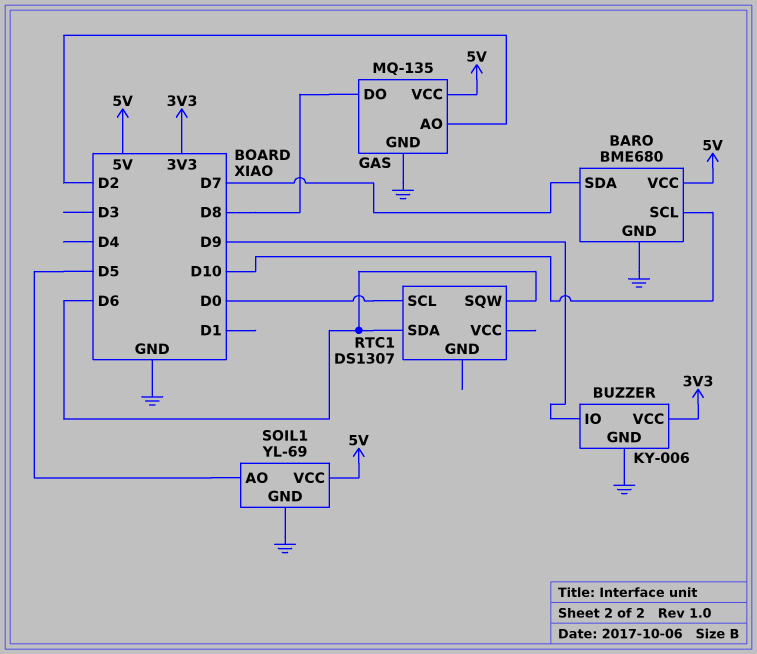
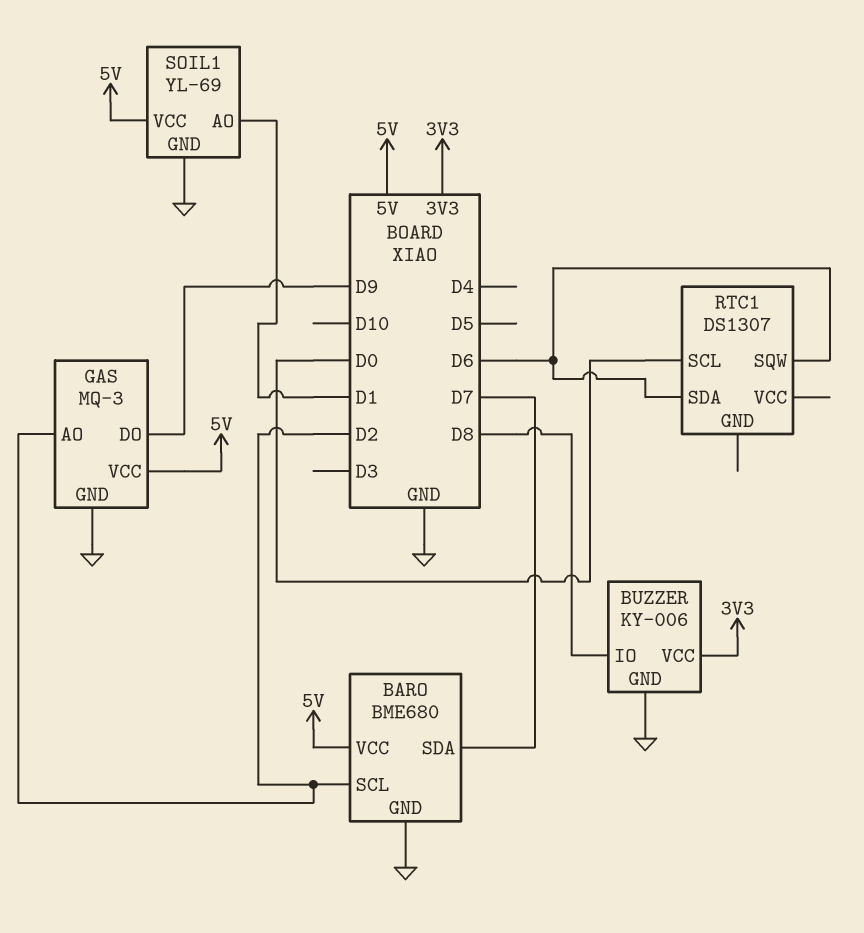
BARO pin SCL: D10 -> D2
BUZZER pin IO: D9 -> D8
GAS: MQ-135 -> MQ-3
GAS pin DO: D8 -> D9
SOIL1 pin AO: D5 -> D1

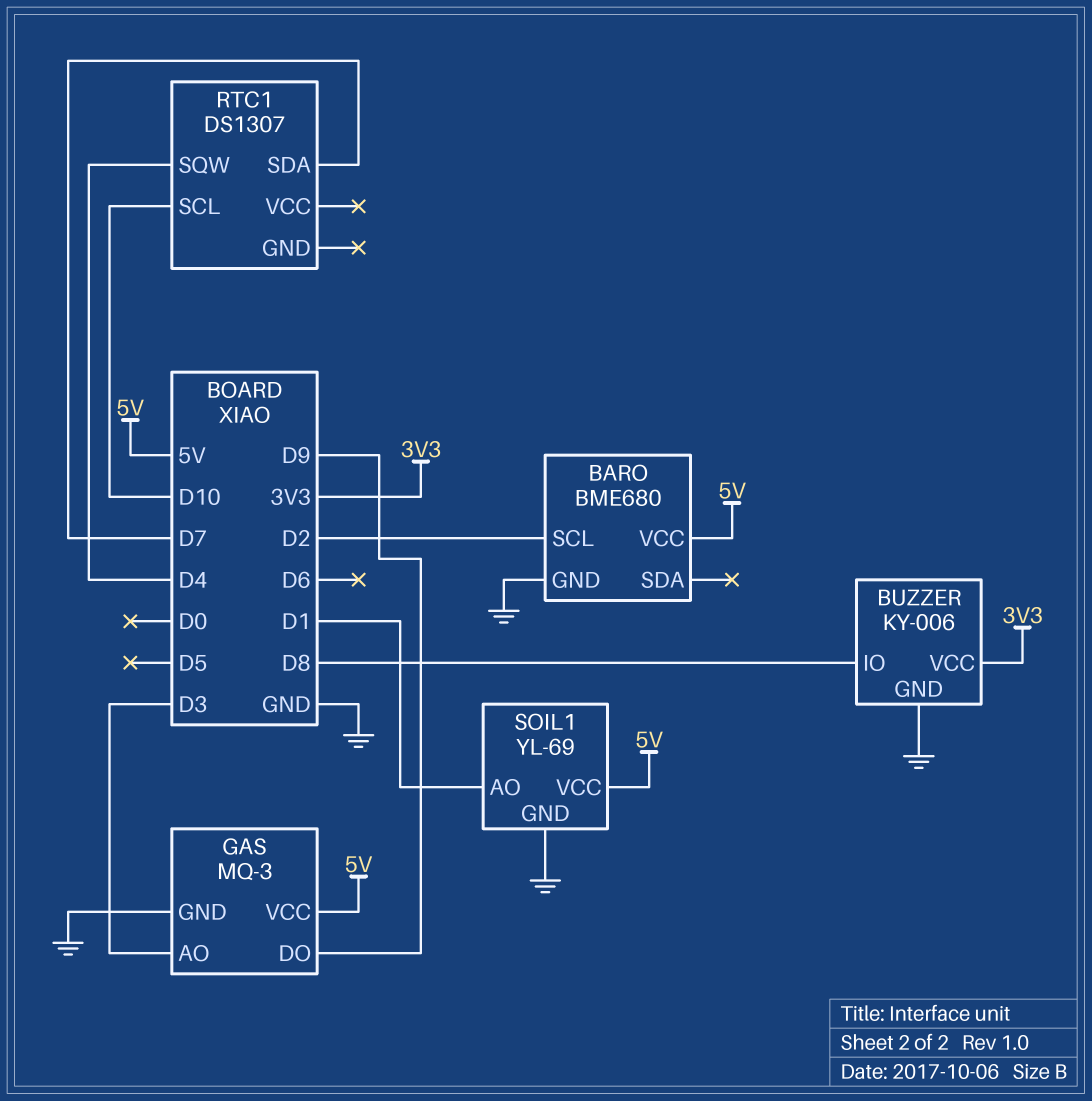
BARO pin SDA: D7 -> none
GAS pin AO: D2 -> D3
RTC1 pin SCL: D0 -> D10
RTC1 pin SDA: D6 -> D7
RTC1 pin SQW: D6 -> D4

